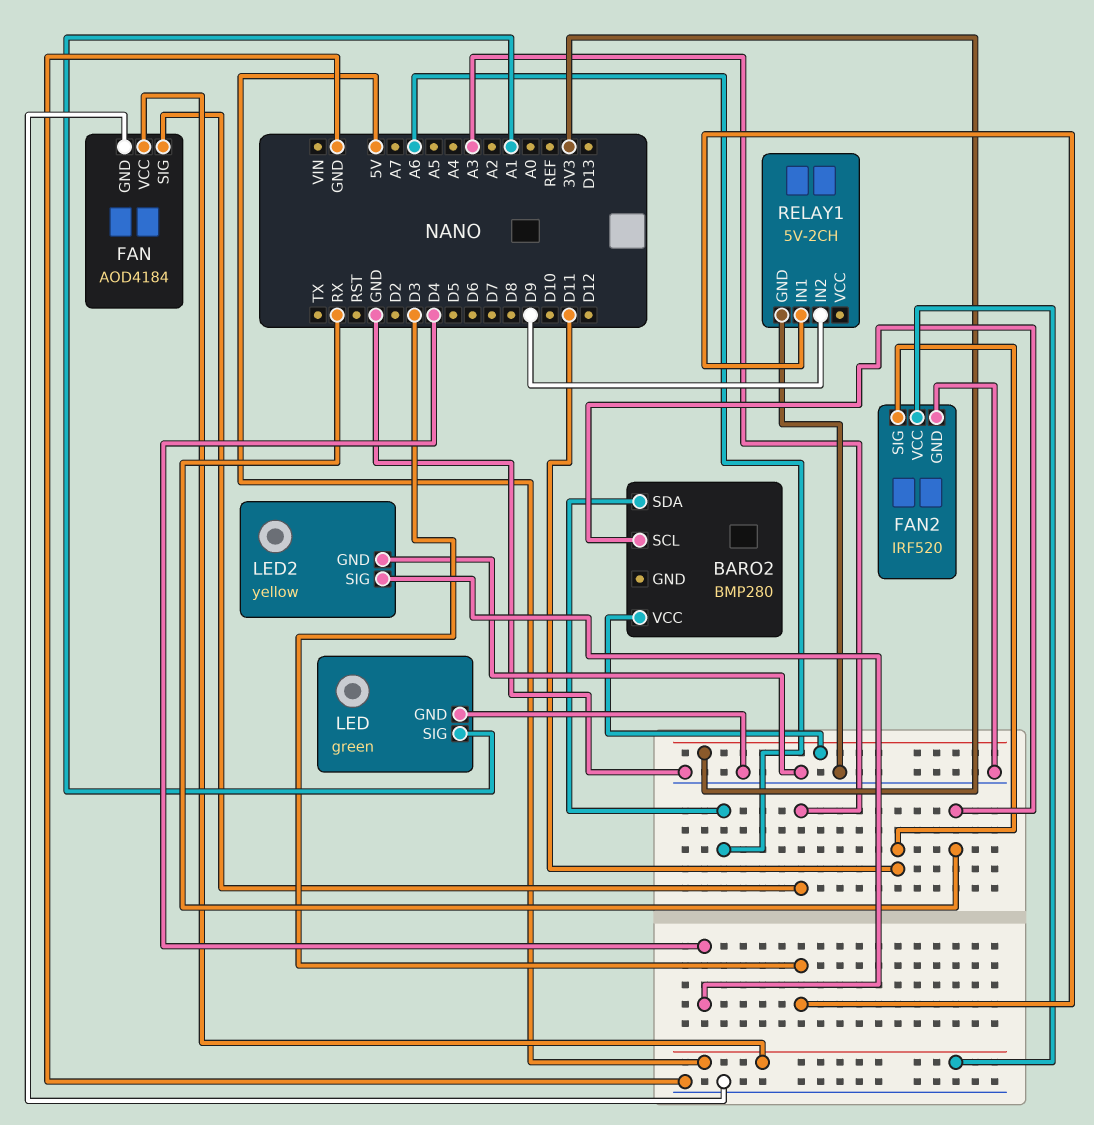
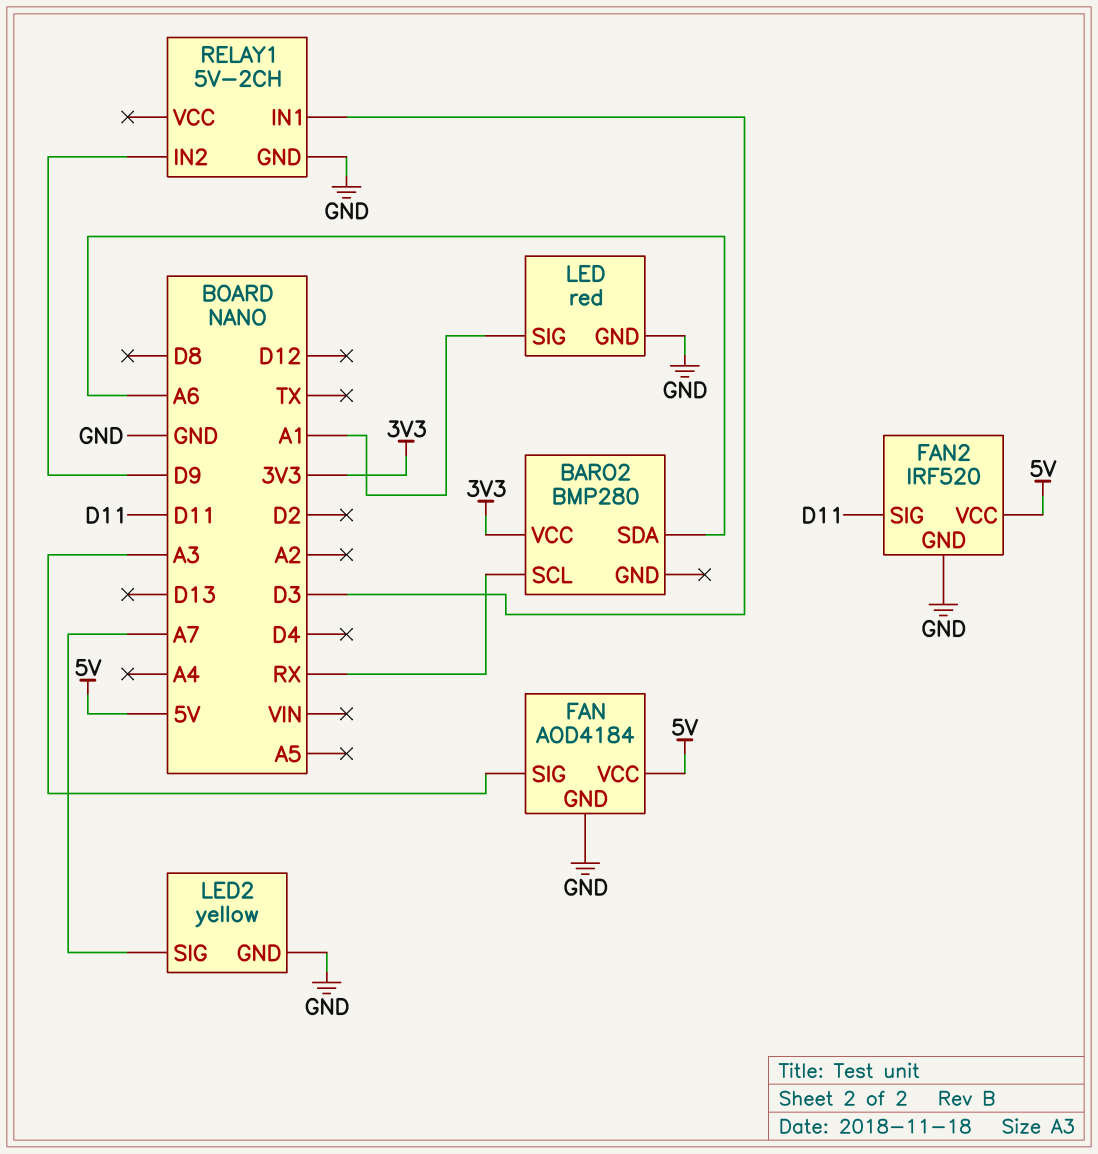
LED: green -> red
LED2 pin SIG: D4 -> A7

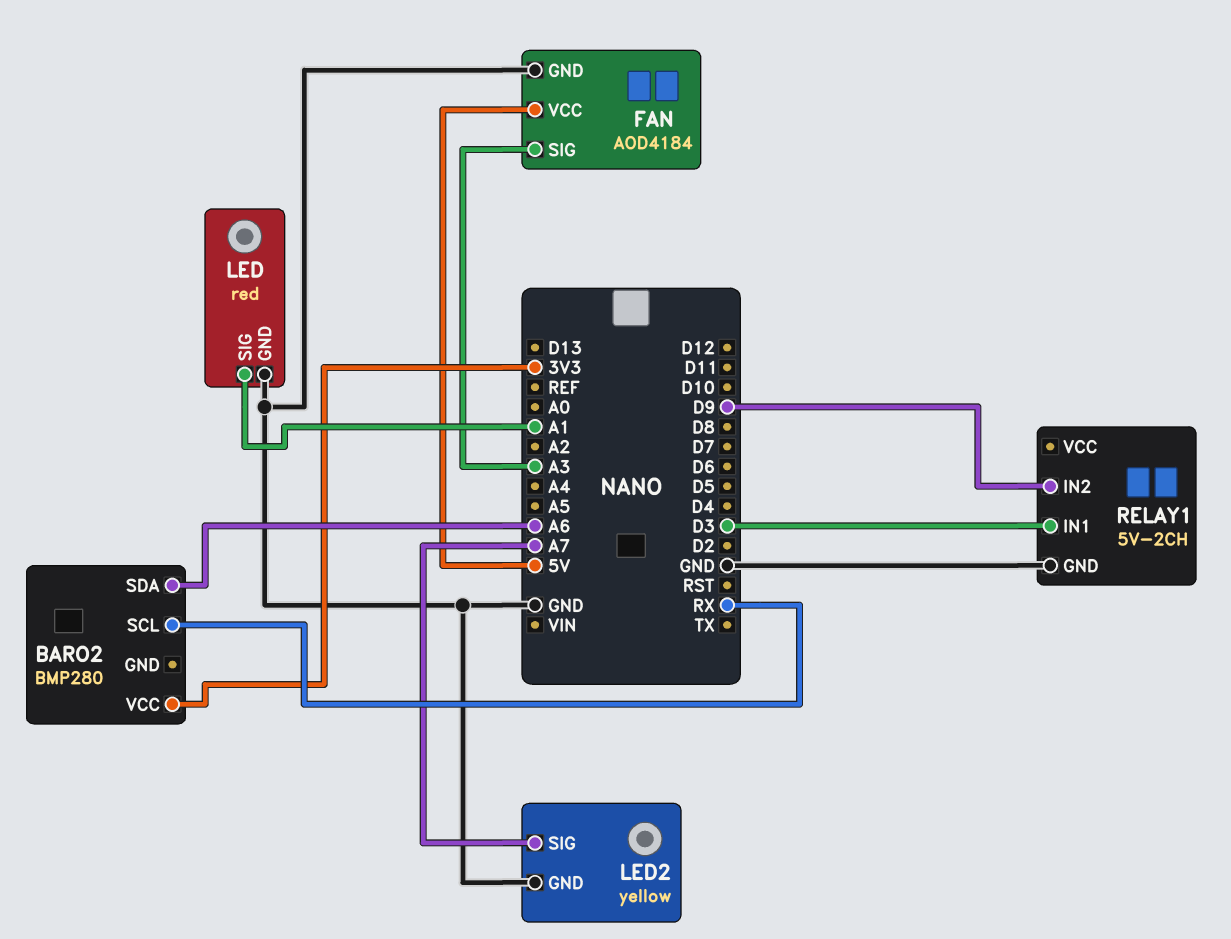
FAN2: IRF520 -> none
FAN2 pin GND: GND -> none
FAN2 pin SIG: D11 -> none
FAN2 pin VCC: 5V -> none

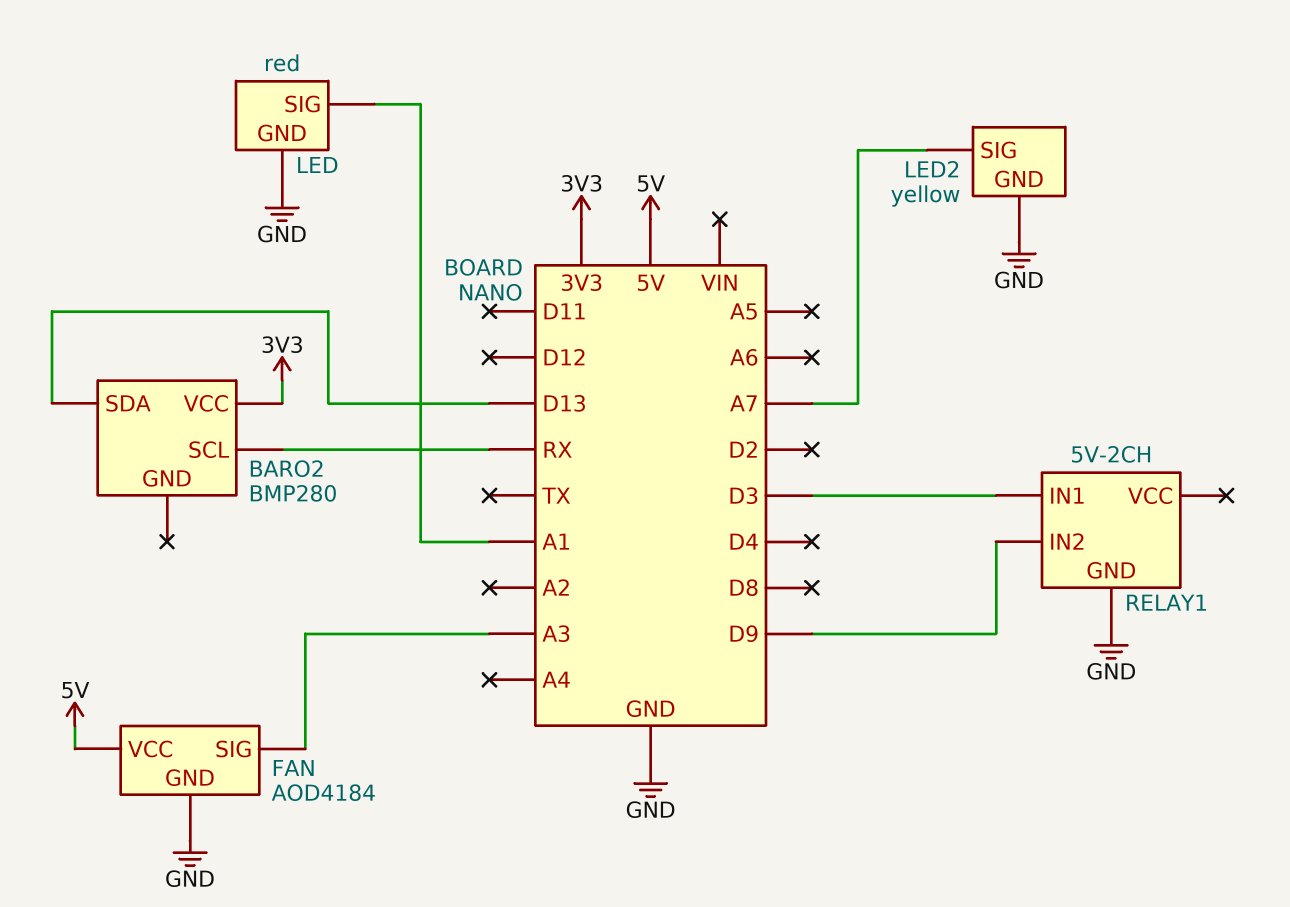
BARO2 pin SDA: A6 -> D13

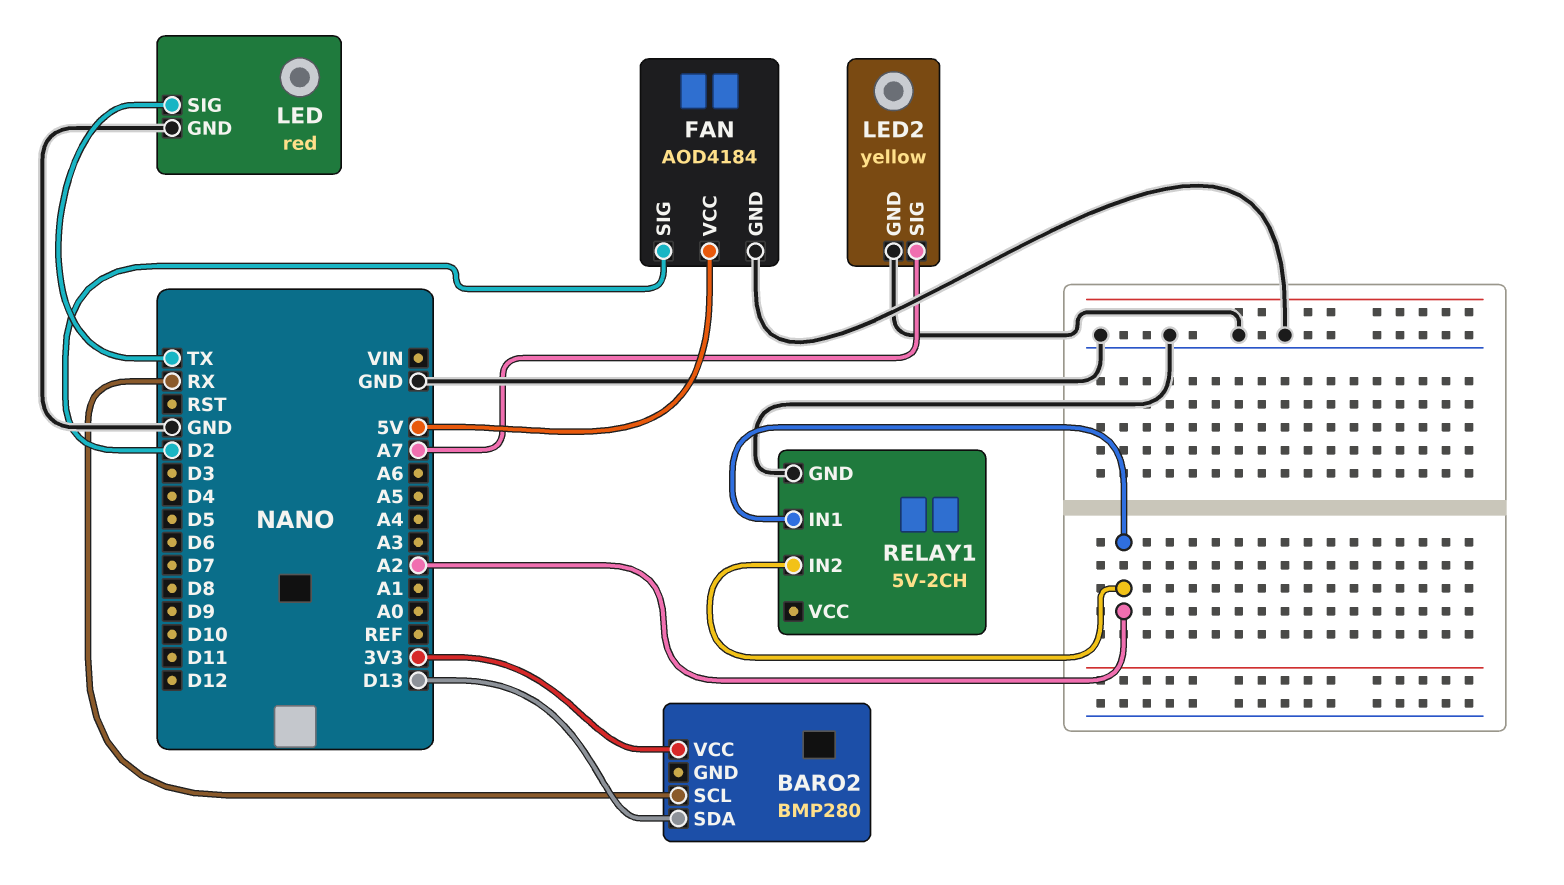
FAN pin SIG: A3 -> D2
LED pin SIG: A1 -> TX
RELAY1 pin IN1: D3 -> A2
RELAY1 pin IN2: D9 -> A2

